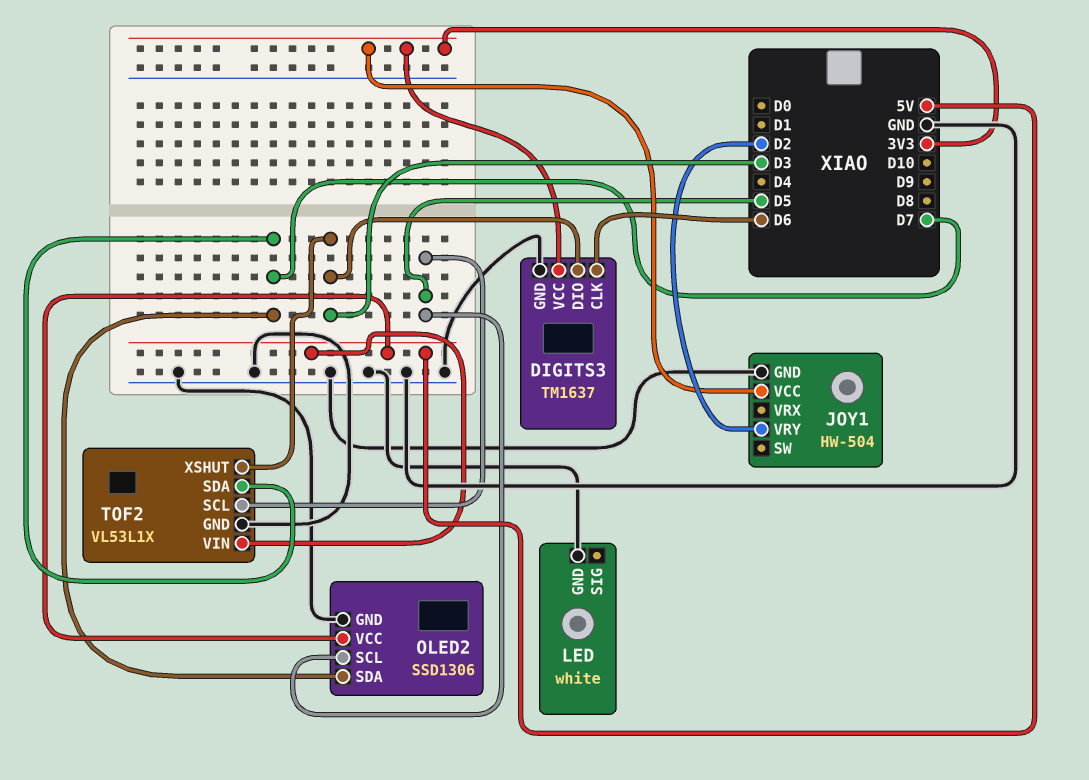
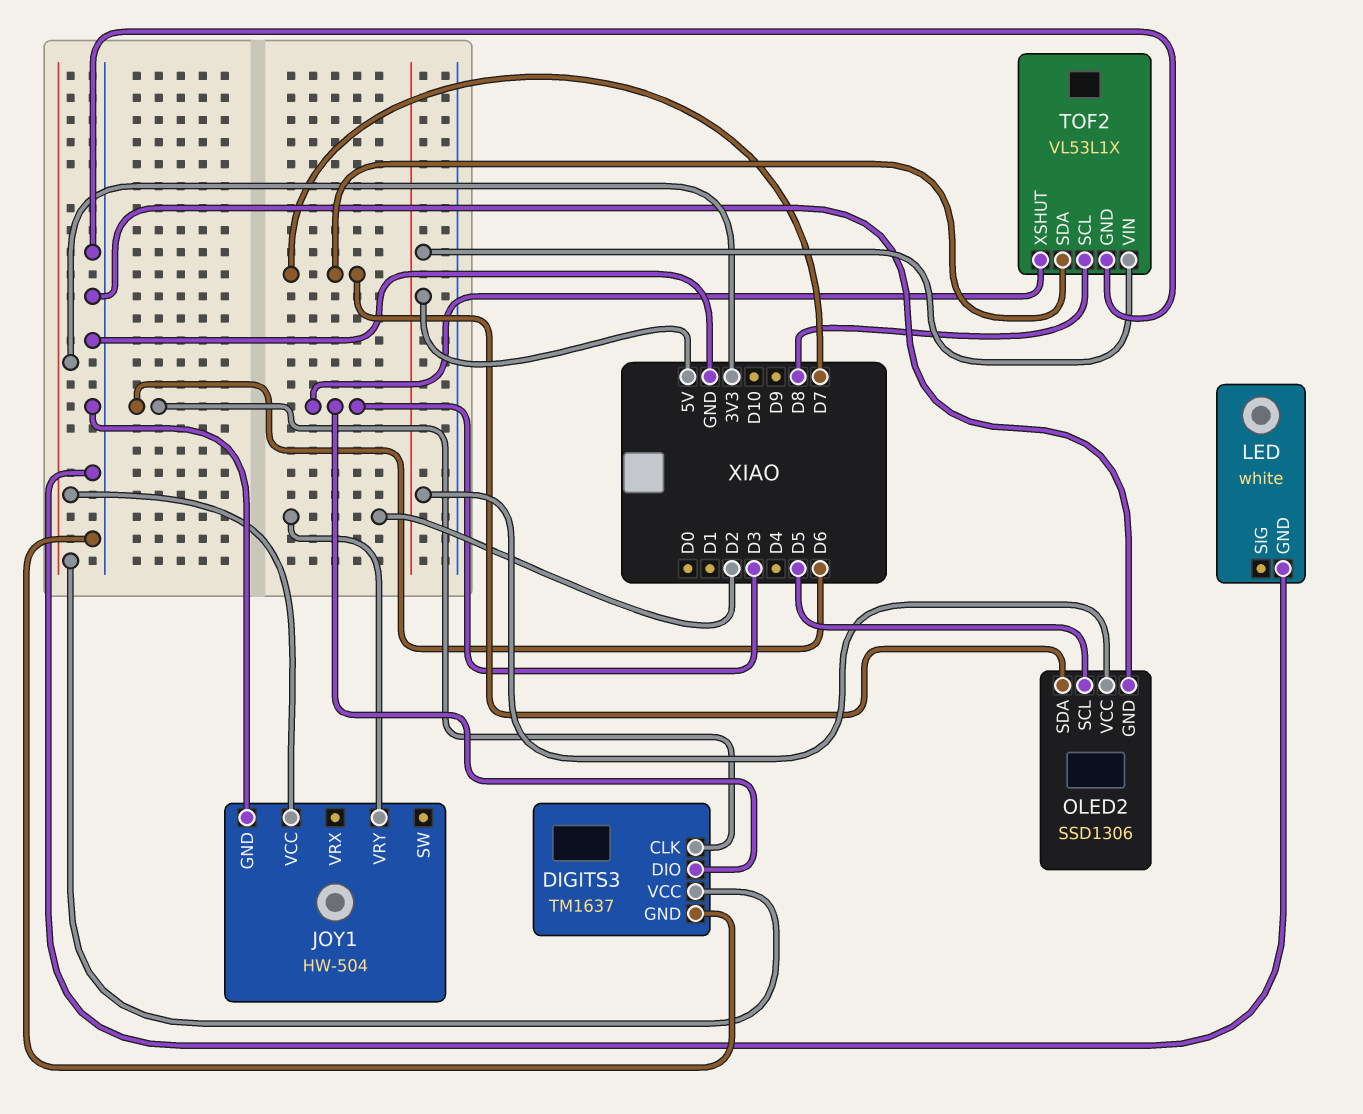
TOF2 pin SCL: D5 -> D8

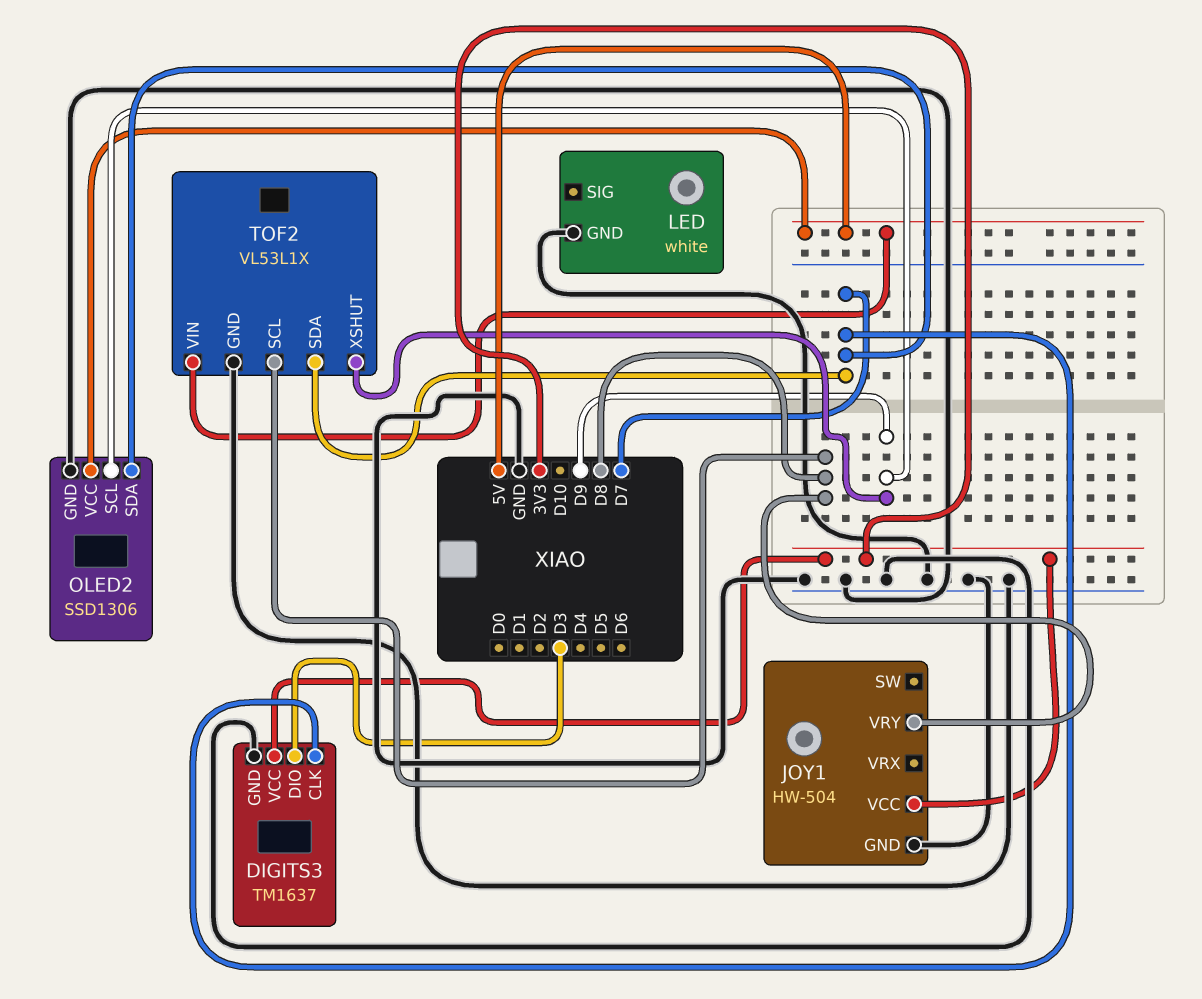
DIGITS3 pin CLK: D6 -> D7
JOY1 pin VRY: D2 -> D8
OLED2 pin SCL: D5 -> D9
TOF2 pin XSHUT: D3 -> D9

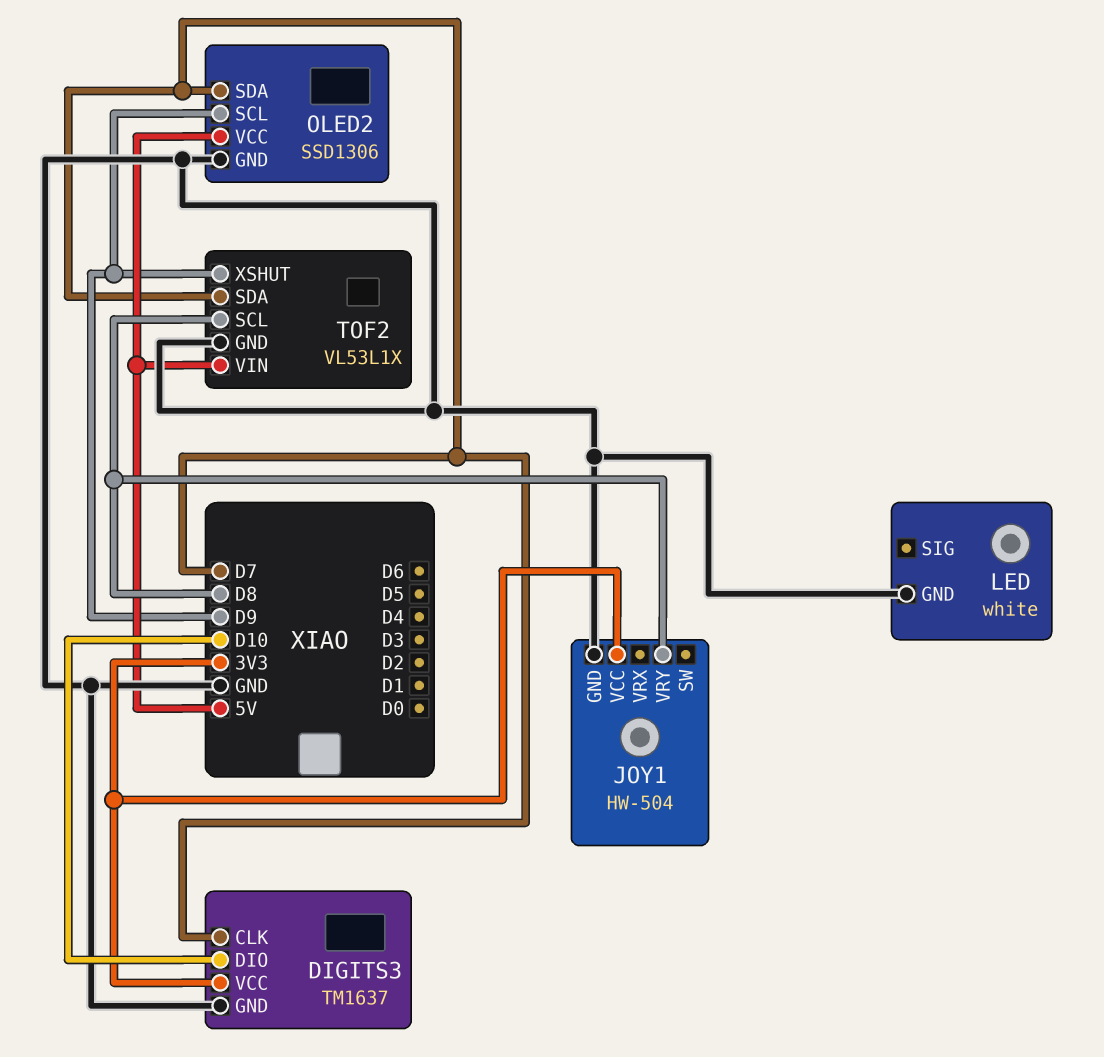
DIGITS3 pin DIO: D3 -> D10

